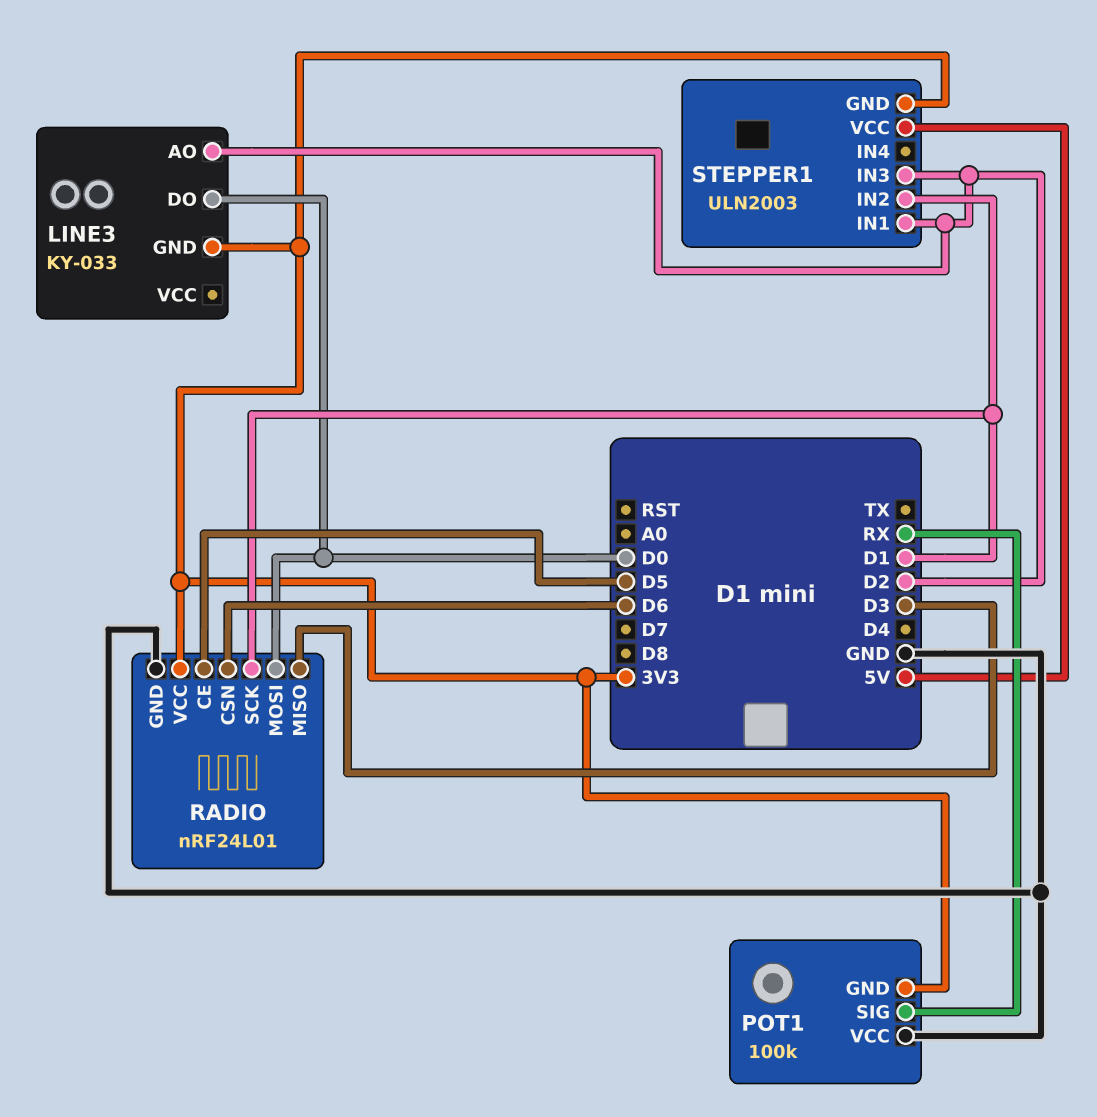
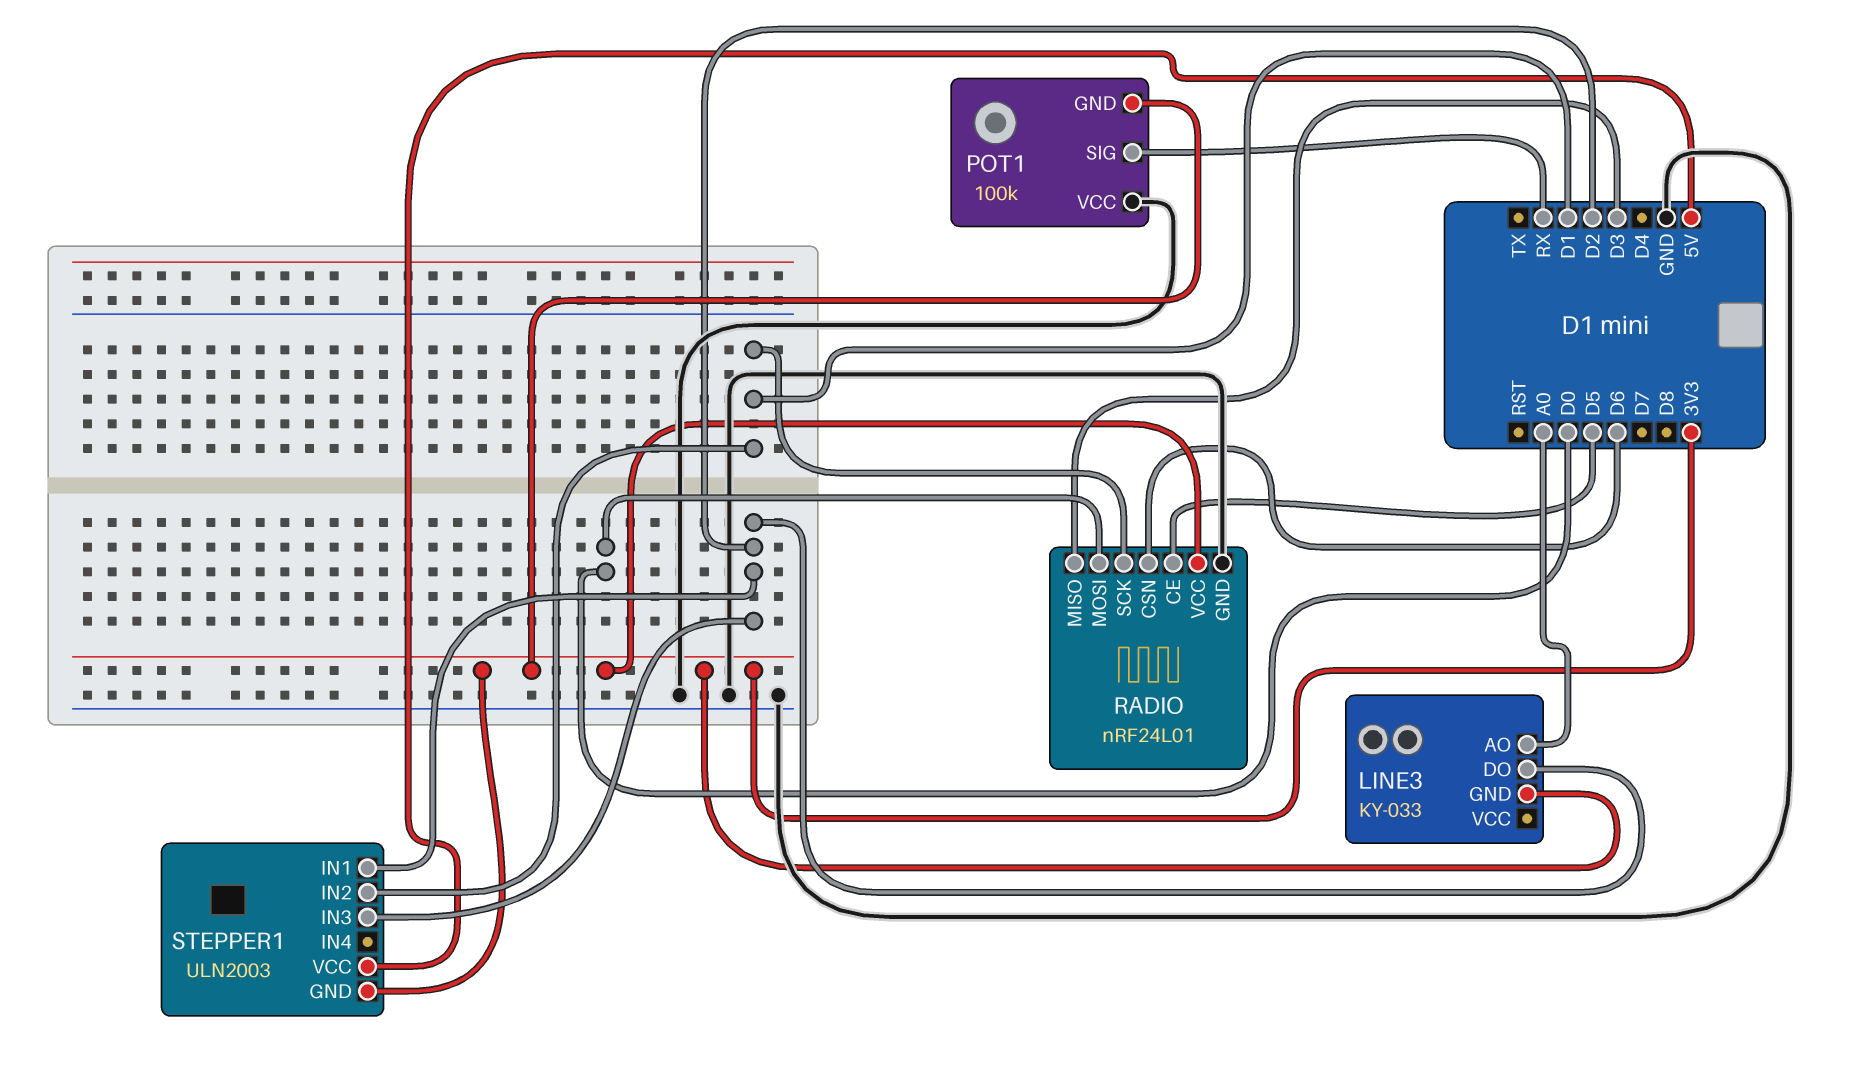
LINE3 pin AO: D2 -> A0
LINE3 pin DO: D0 -> D2

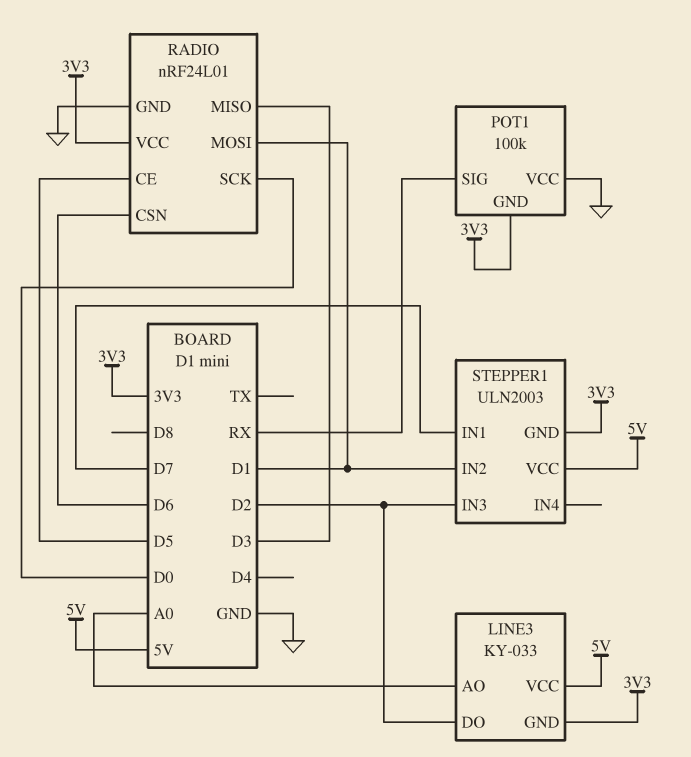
LINE3 pin VCC: none -> 5V
RADIO pin MOSI: D0 -> D1
RADIO pin SCK: D1 -> D0
STEPPER1 pin IN1: D2 -> D7

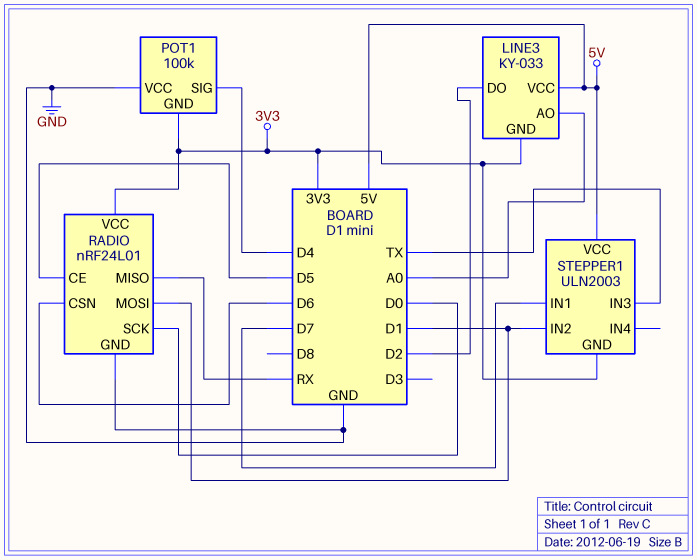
POT1 pin SIG: RX -> D4
RADIO pin MISO: D3 -> RX
STEPPER1 pin IN3: D2 -> TX

